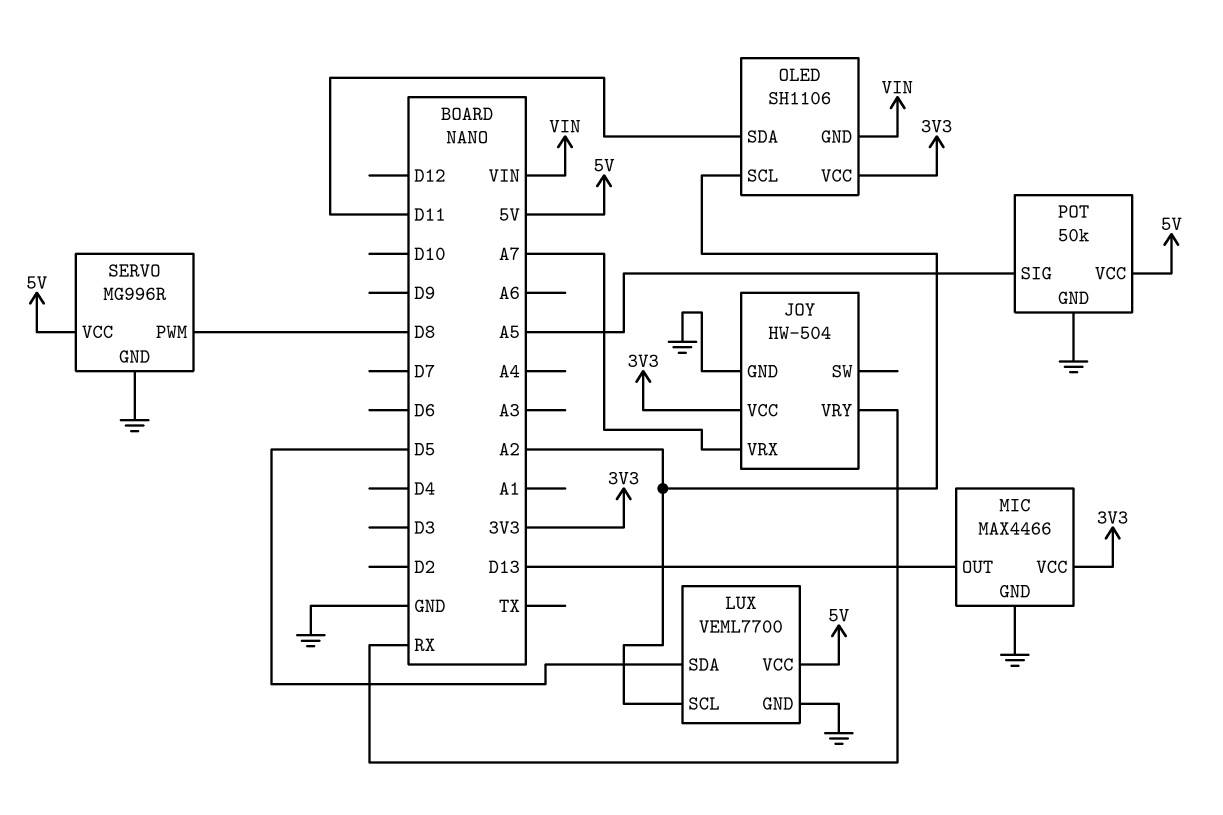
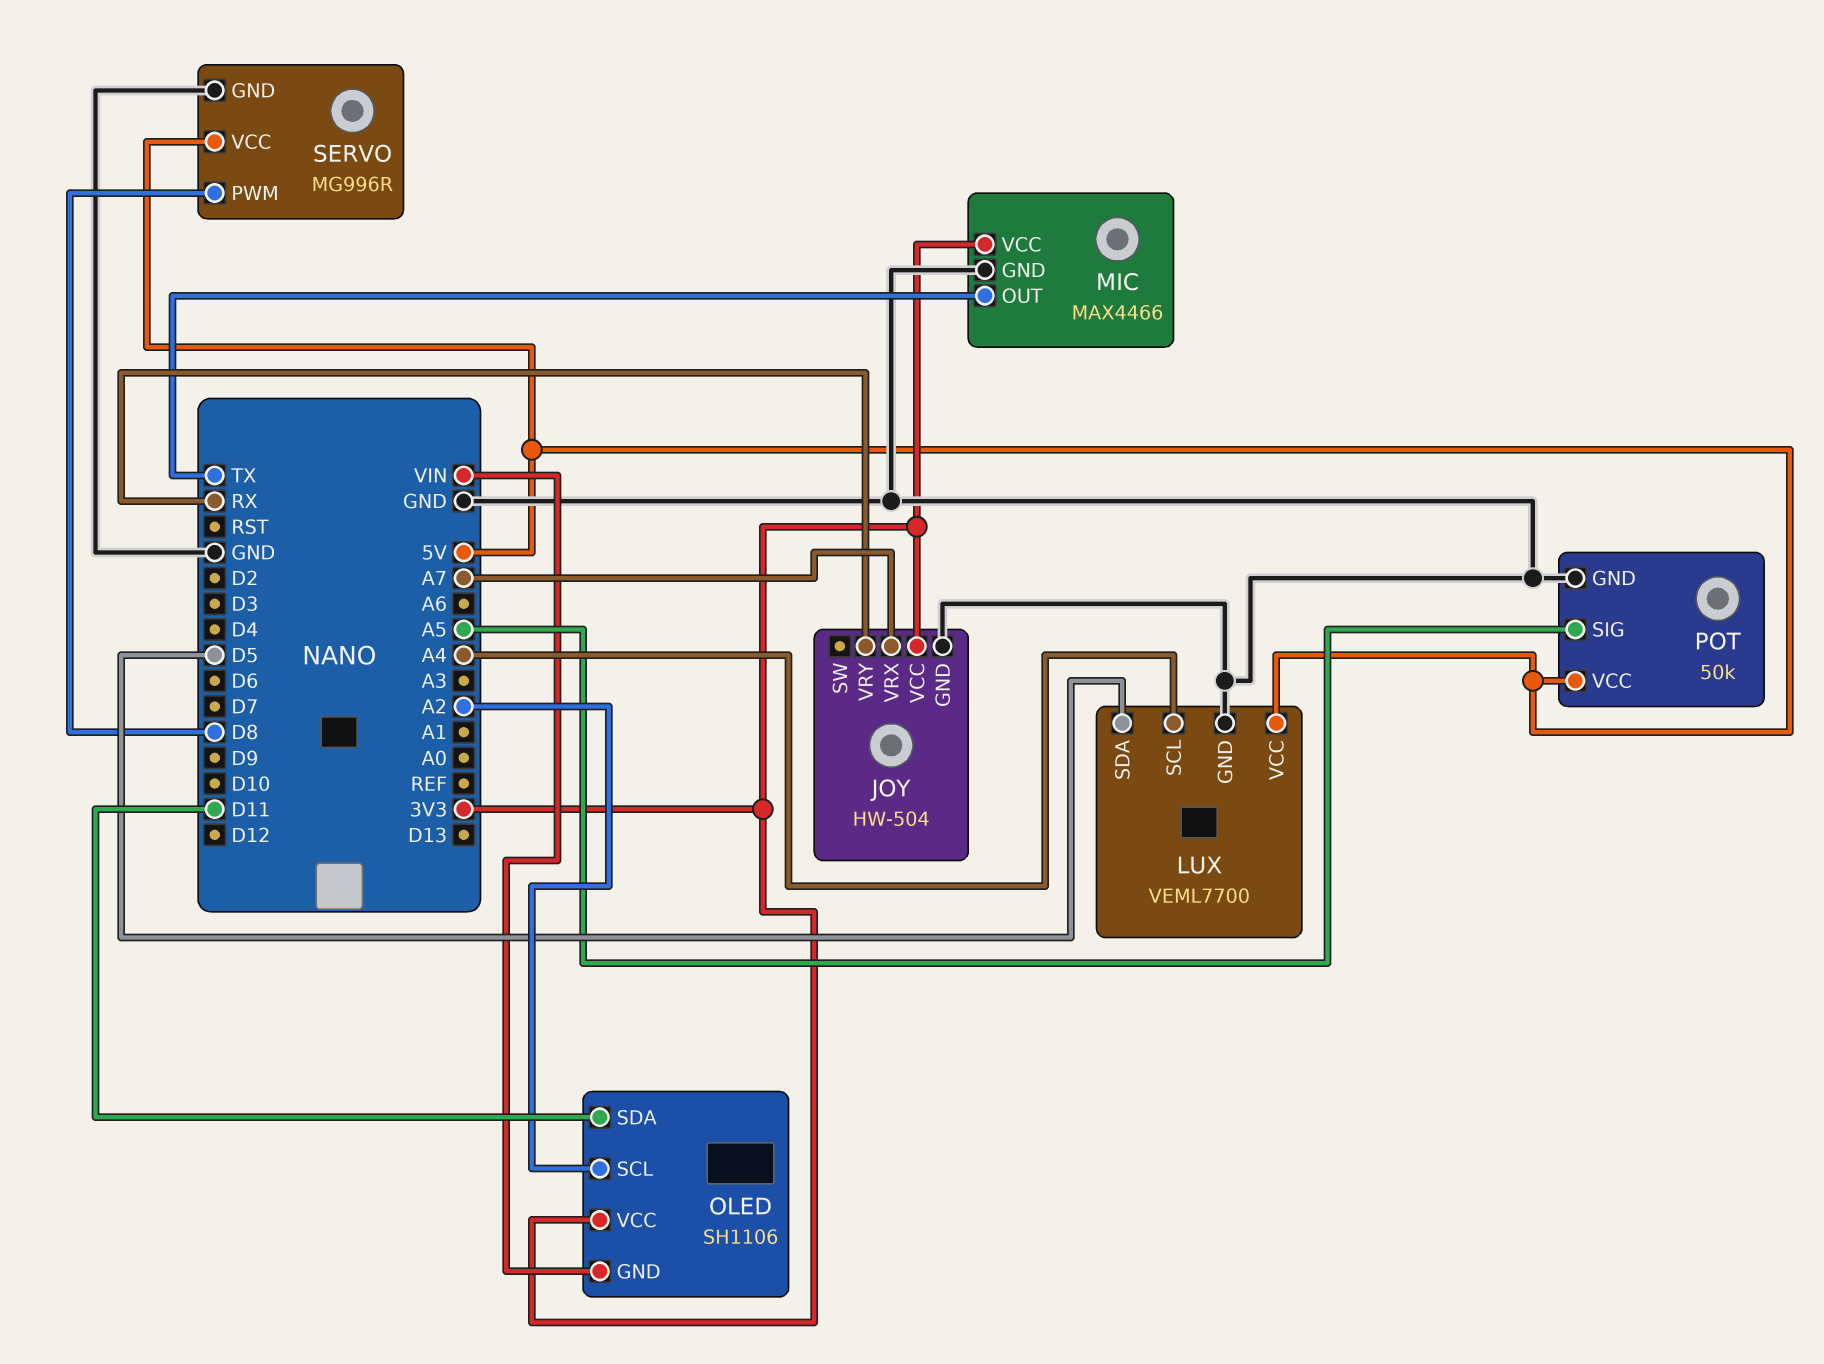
LUX pin SCL: A2 -> A4
MIC pin OUT: D13 -> TX

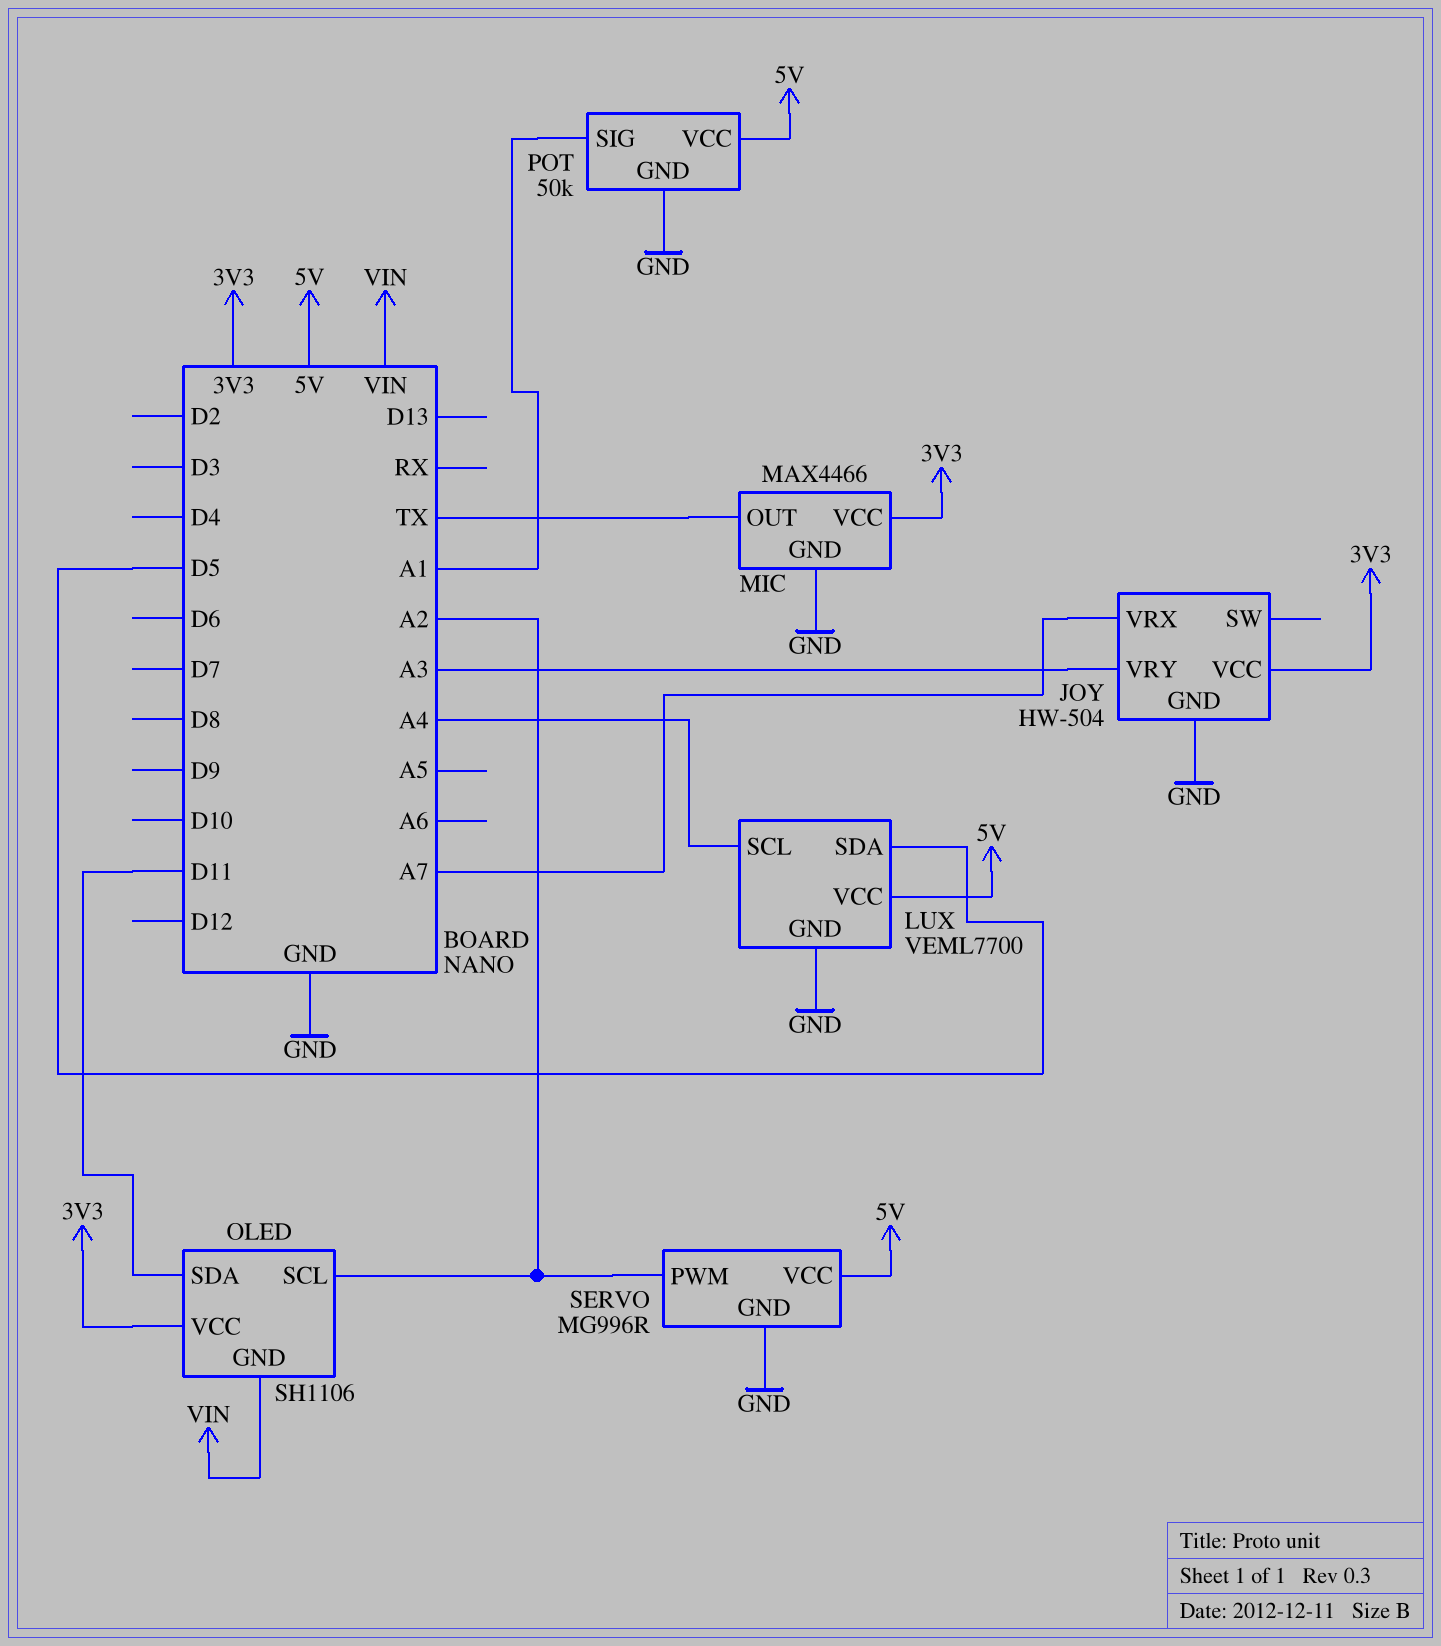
JOY pin VRY: RX -> A3
POT pin SIG: A5 -> A1
SERVO pin PWM: D8 -> A2

